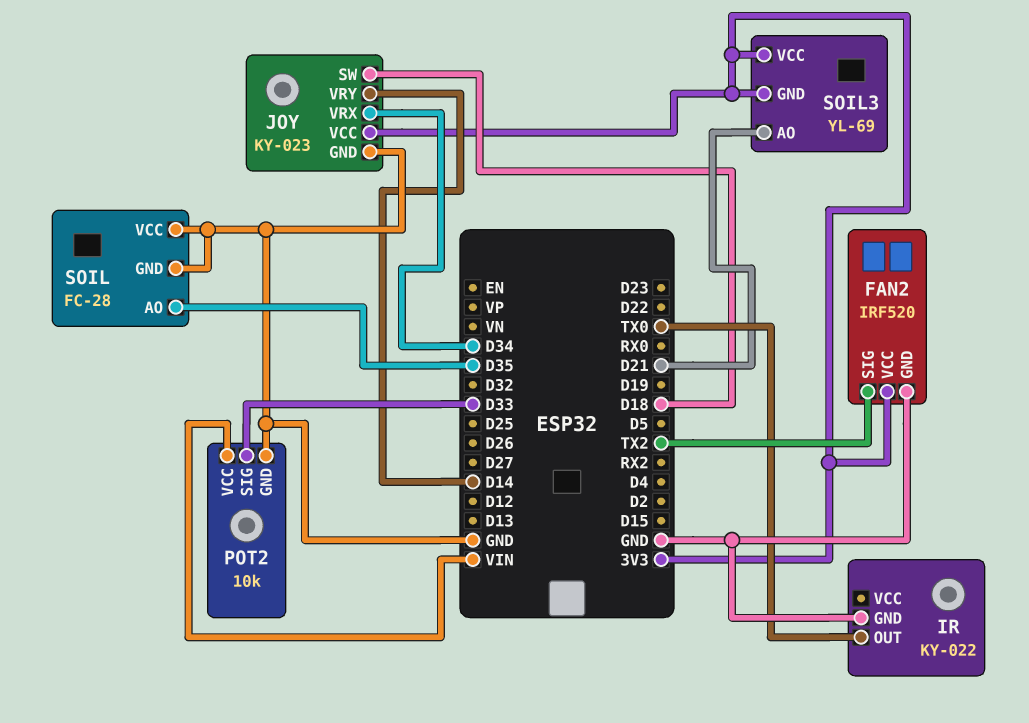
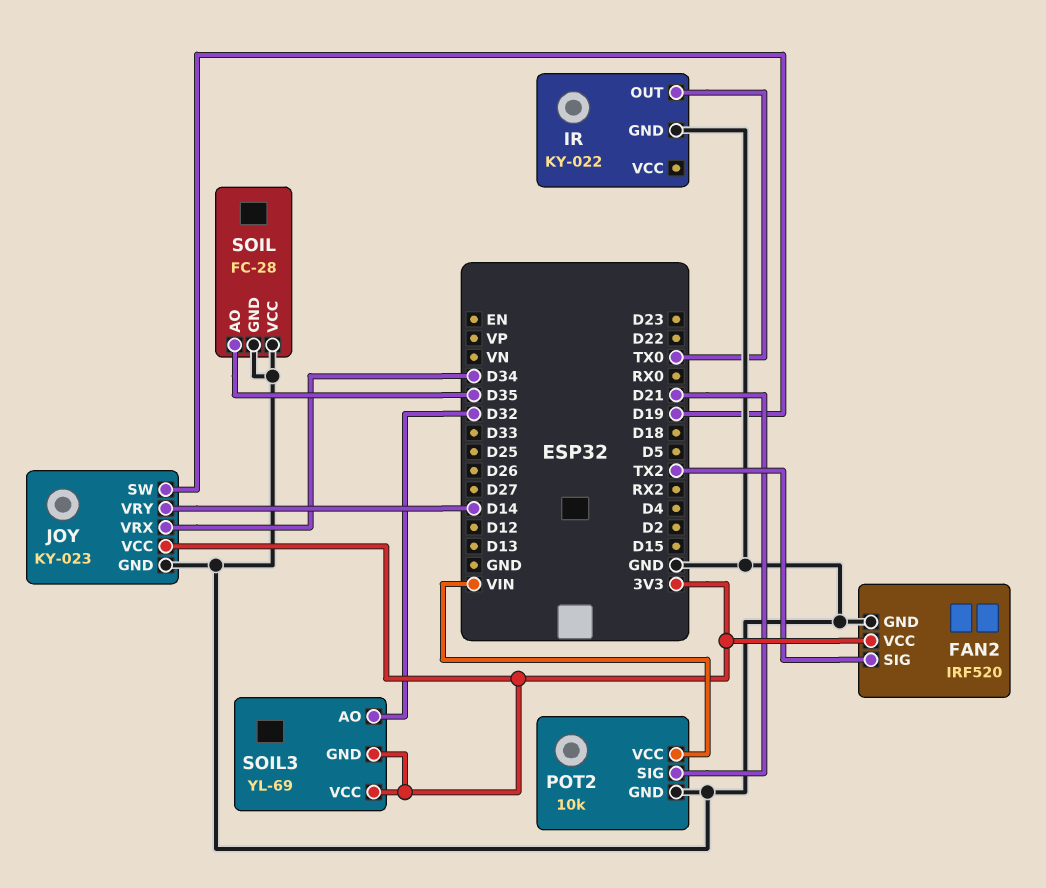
JOY pin SW: D18 -> D19
POT2 pin SIG: D33 -> D21
SOIL3 pin AO: D21 -> D32

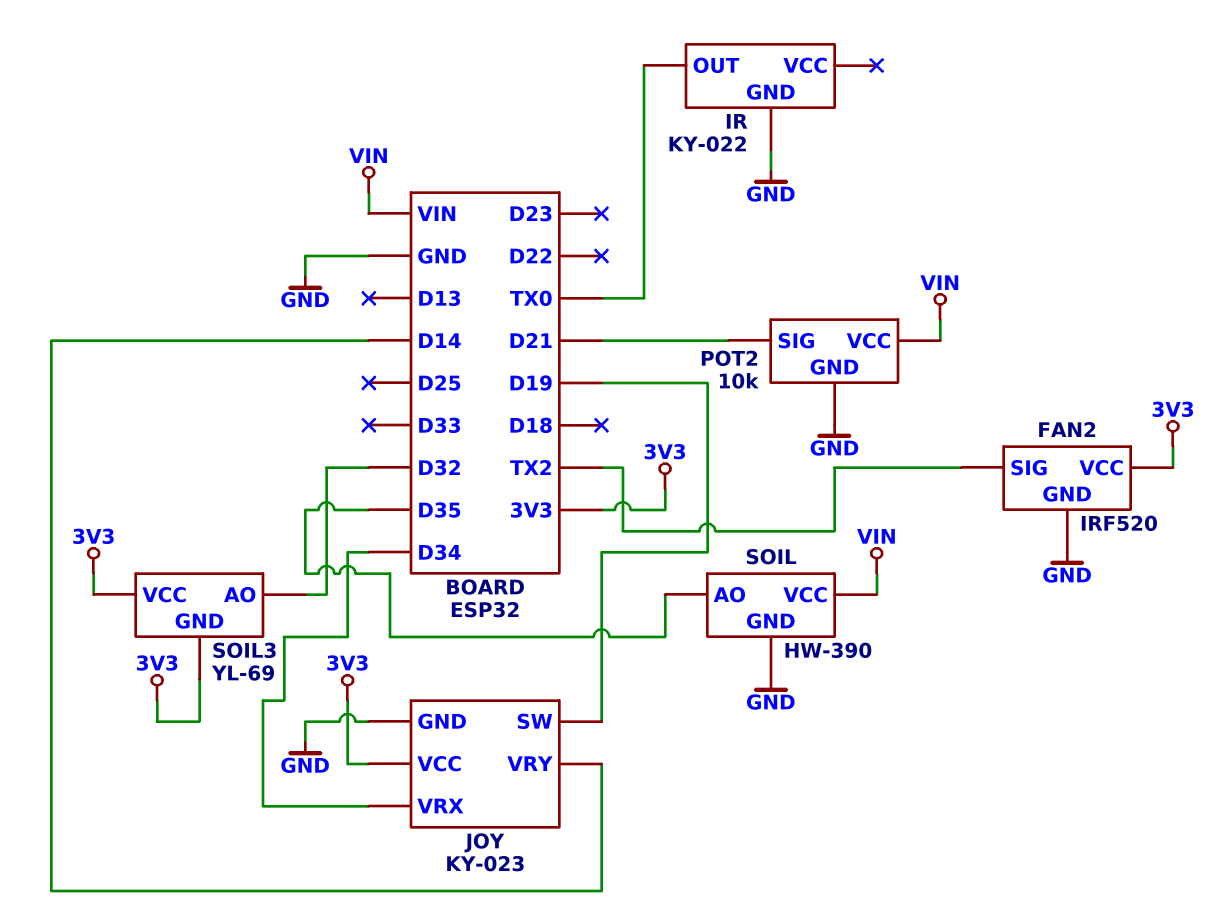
SOIL: FC-28 -> HW-390
SOIL pin VCC: GND -> VIN

